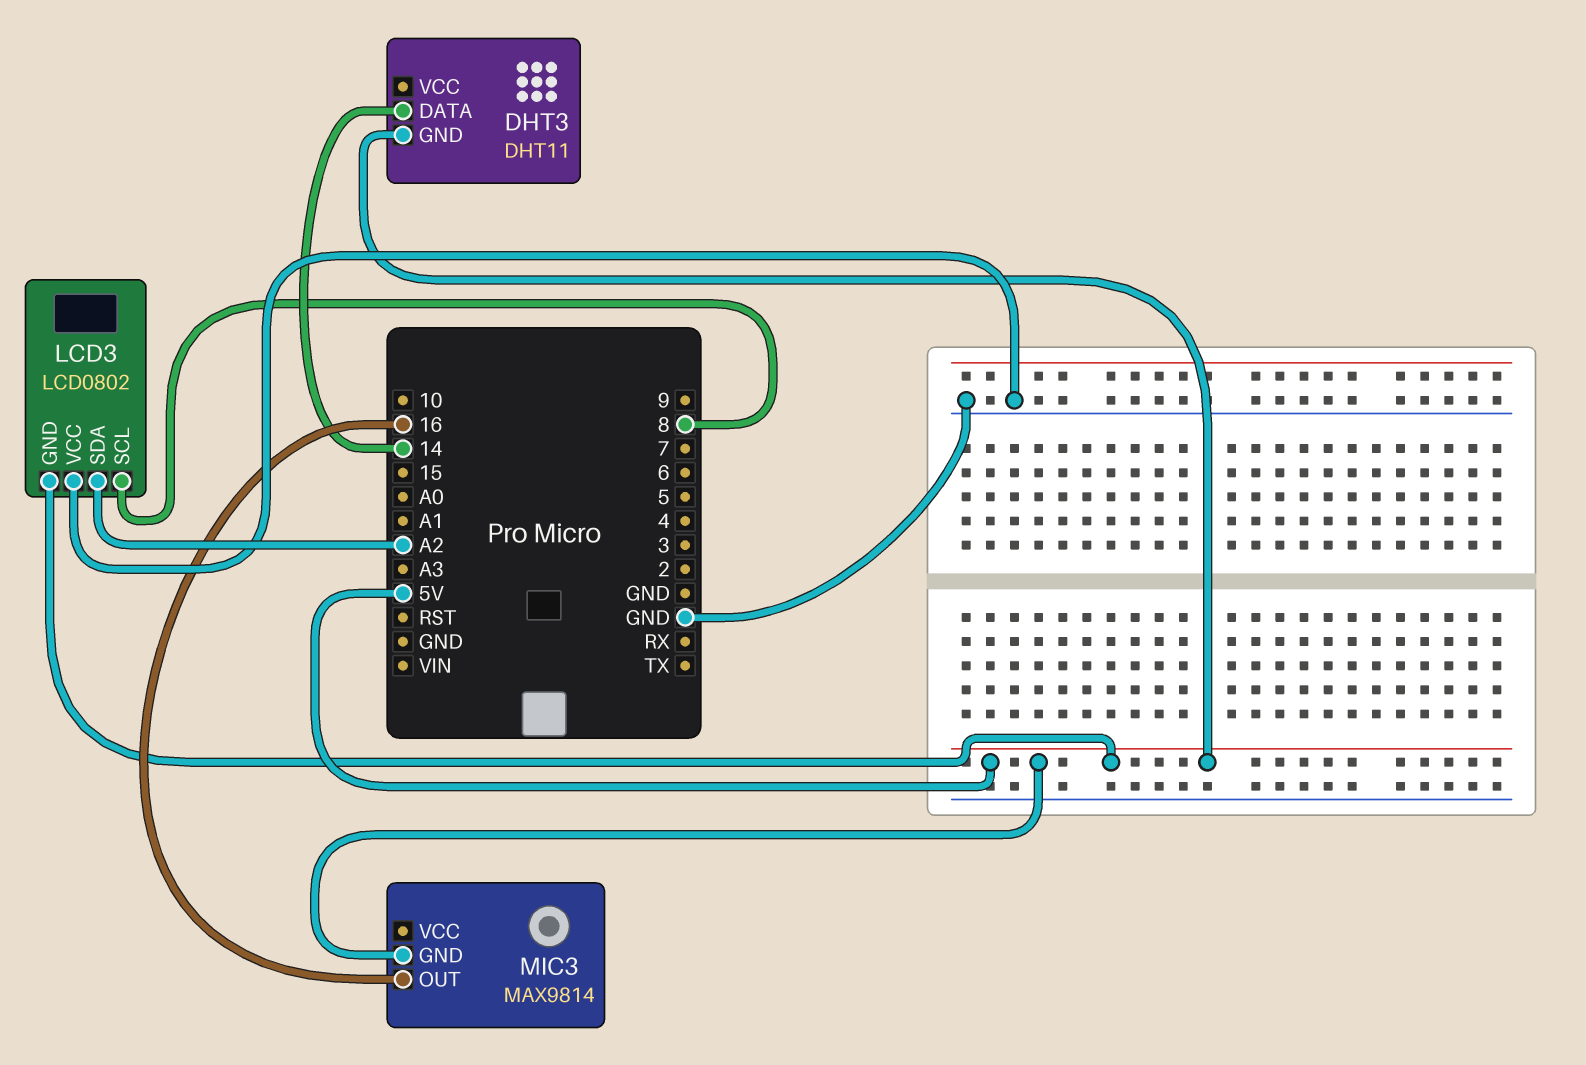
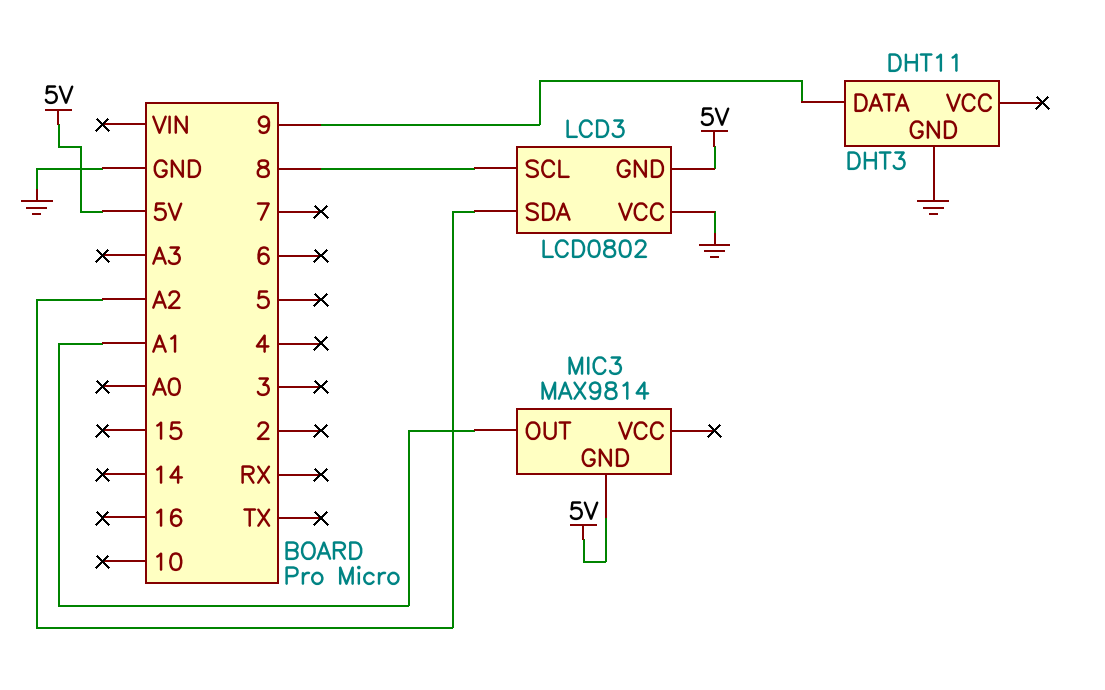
DHT3 pin DATA: 14 -> 9
DHT3 pin GND: 5V -> GND
MIC3 pin OUT: 16 -> A1

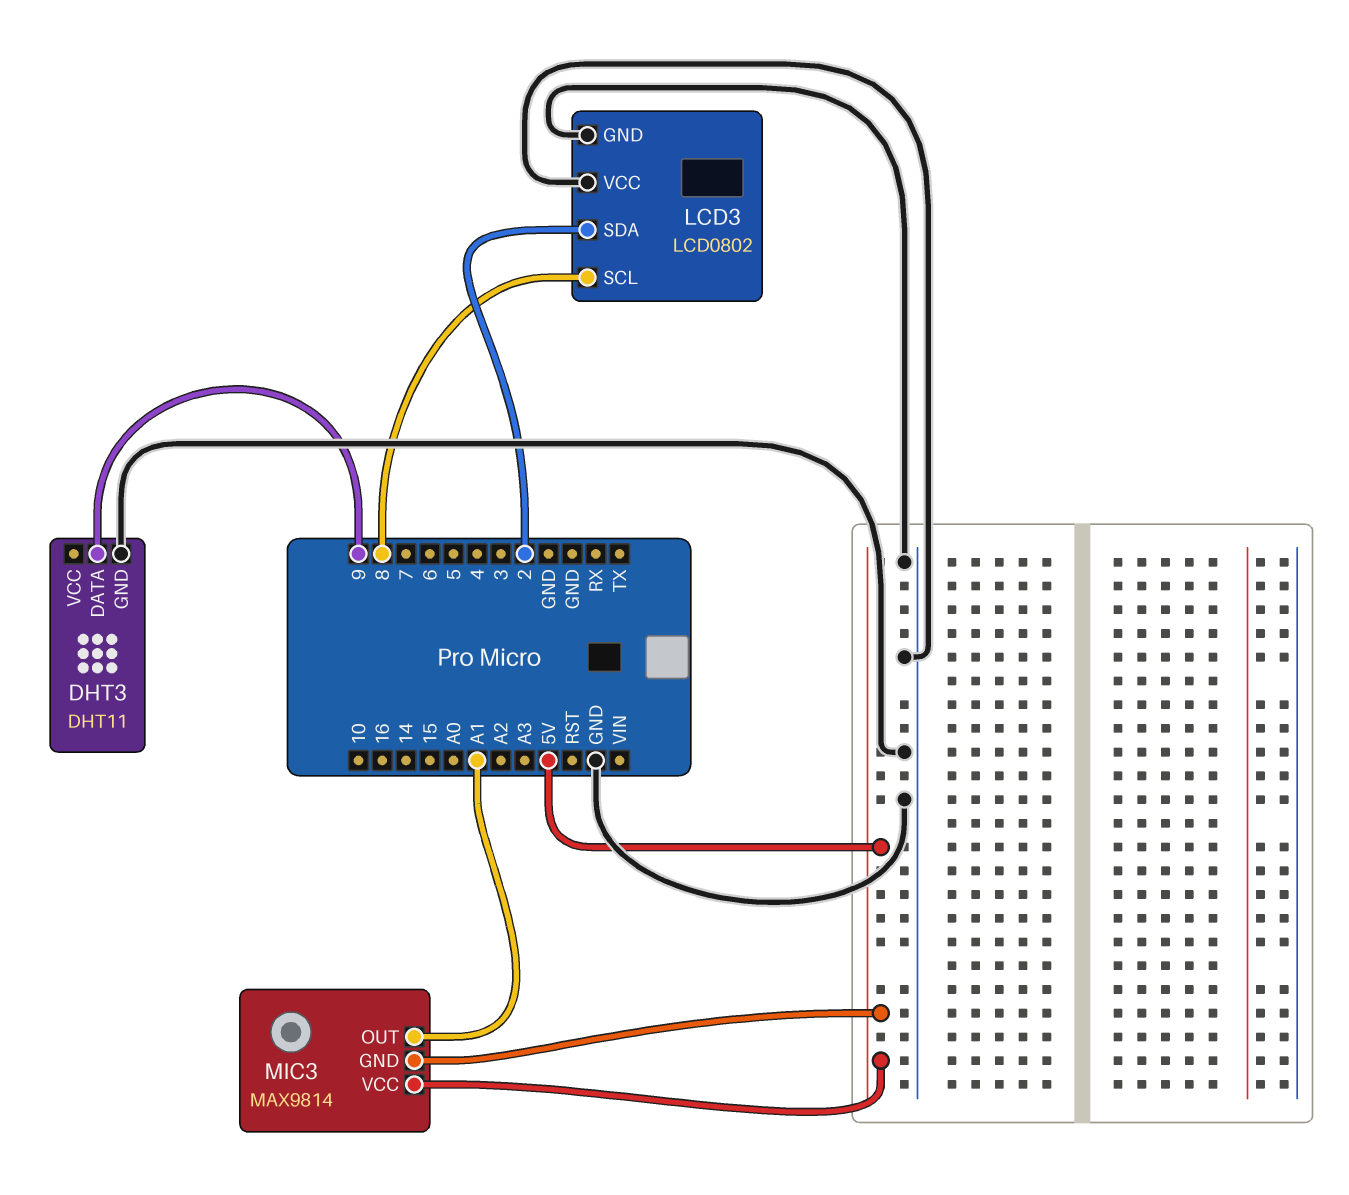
LCD3 pin GND: 5V -> GND
LCD3 pin SDA: A2 -> 2
MIC3 pin VCC: none -> 5V

